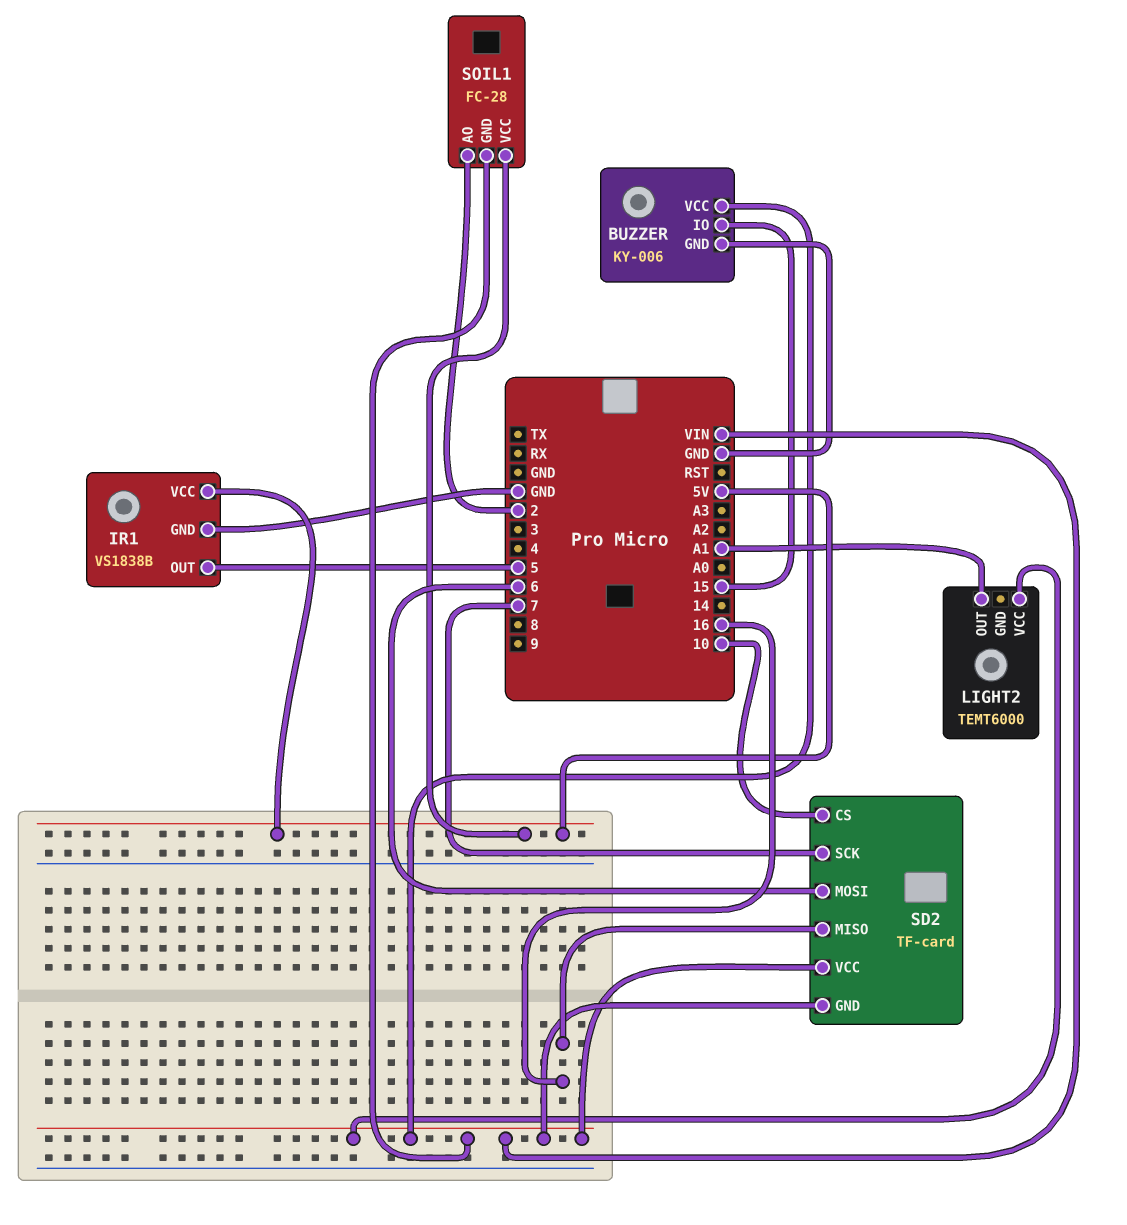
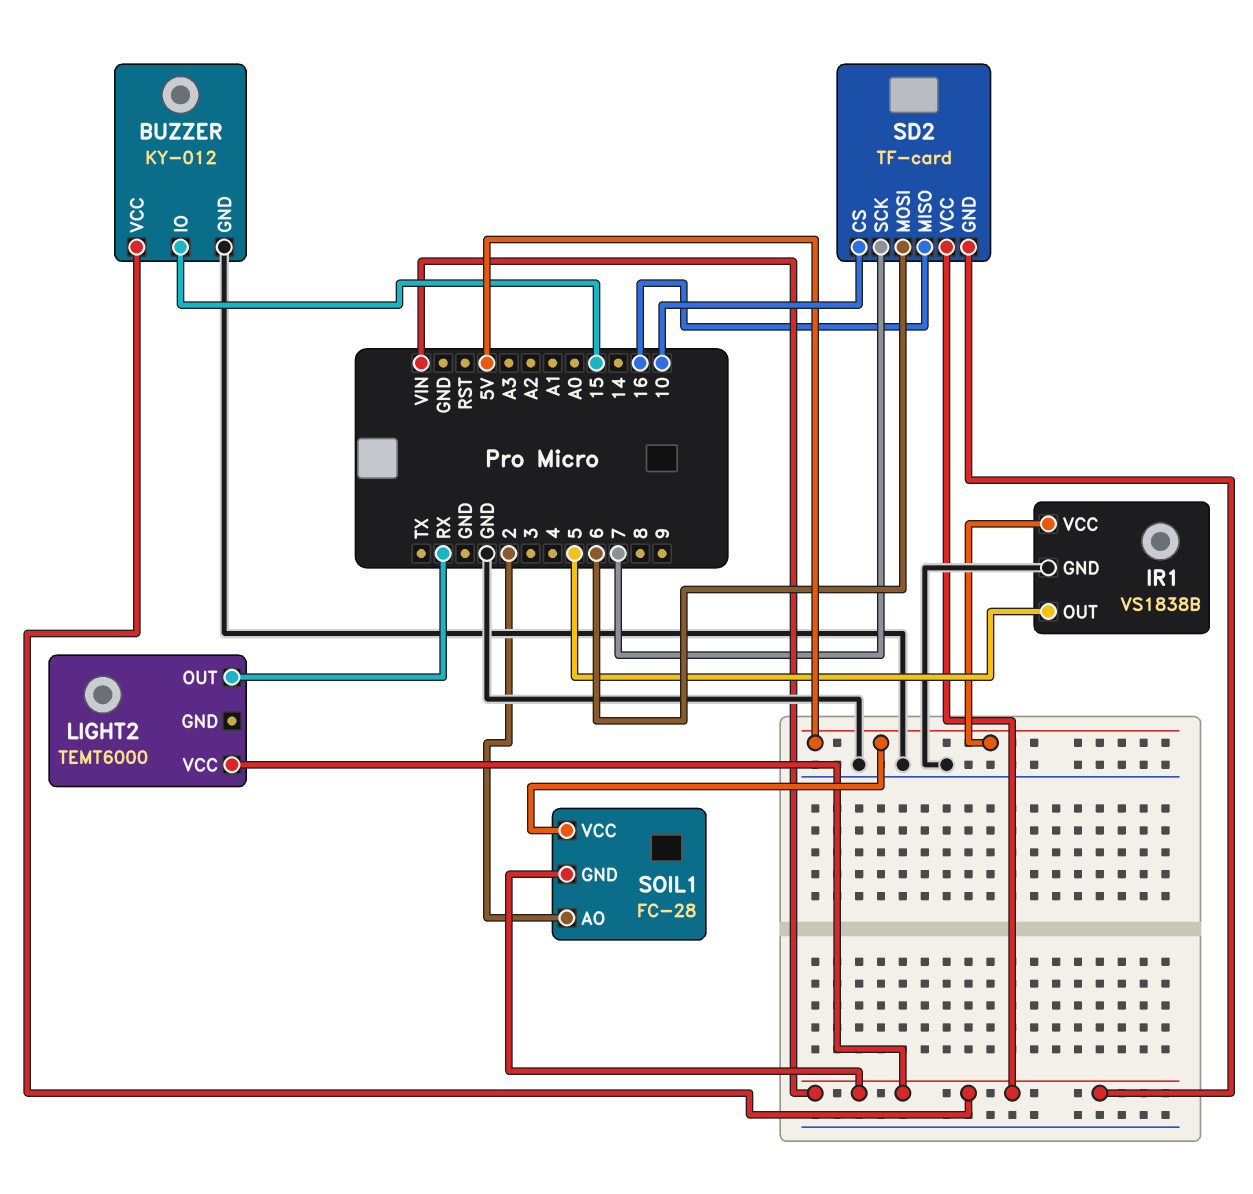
BUZZER: KY-006 -> KY-012
LIGHT2 pin OUT: A1 -> RX

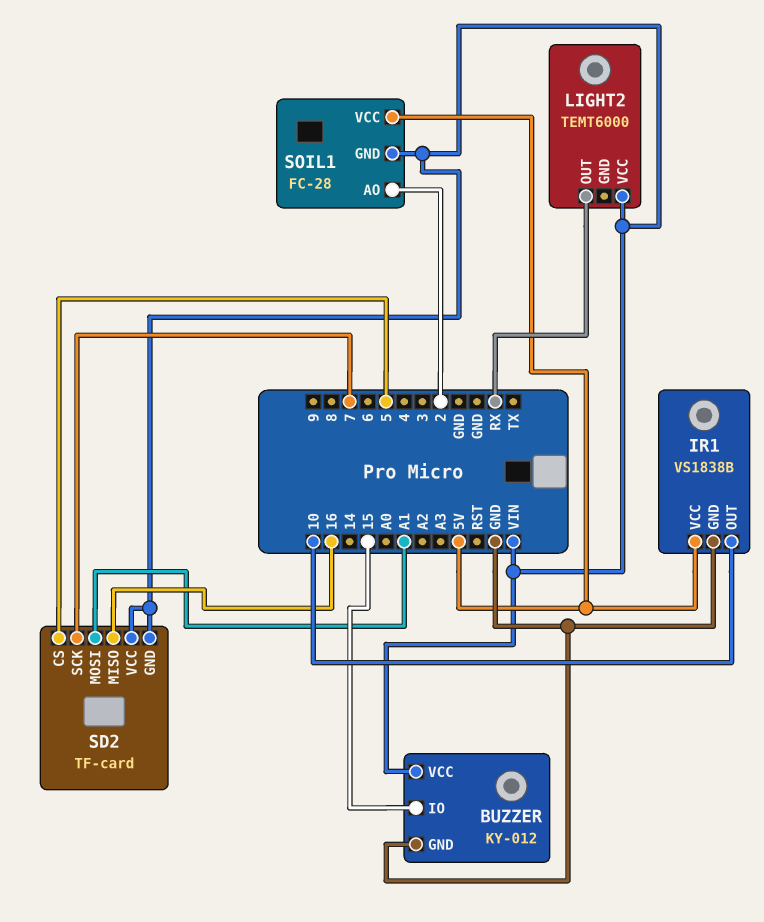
IR1 pin OUT: 5 -> 10
SD2 pin CS: 10 -> 5
SD2 pin MOSI: 6 -> A1

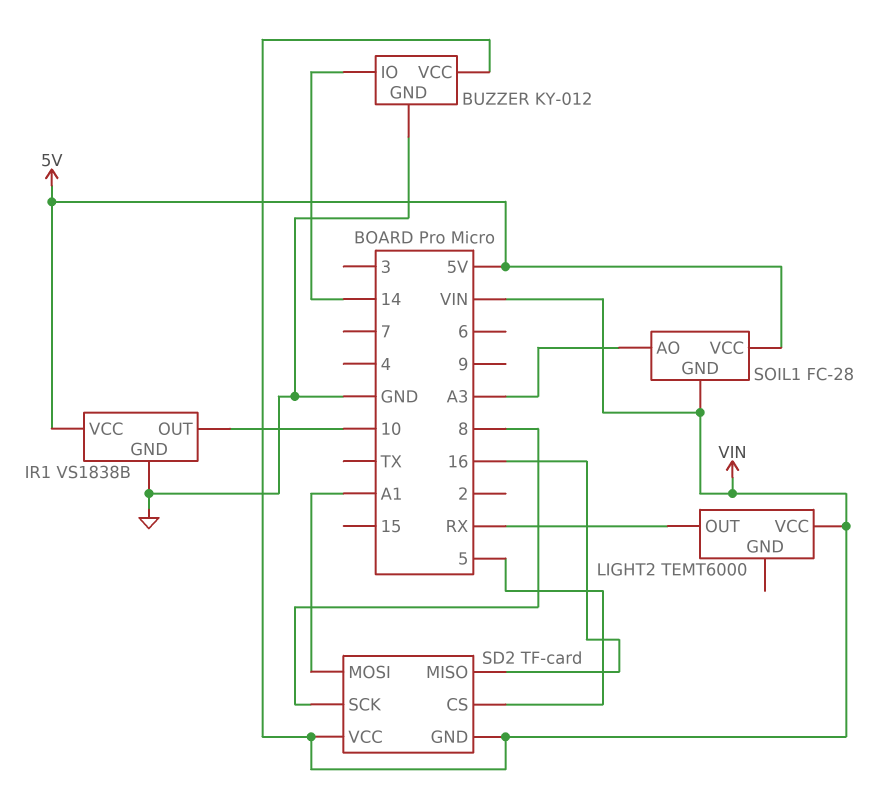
BUZZER pin IO: 15 -> 14
SD2 pin SCK: 7 -> 8
SOIL1 pin AO: 2 -> A3

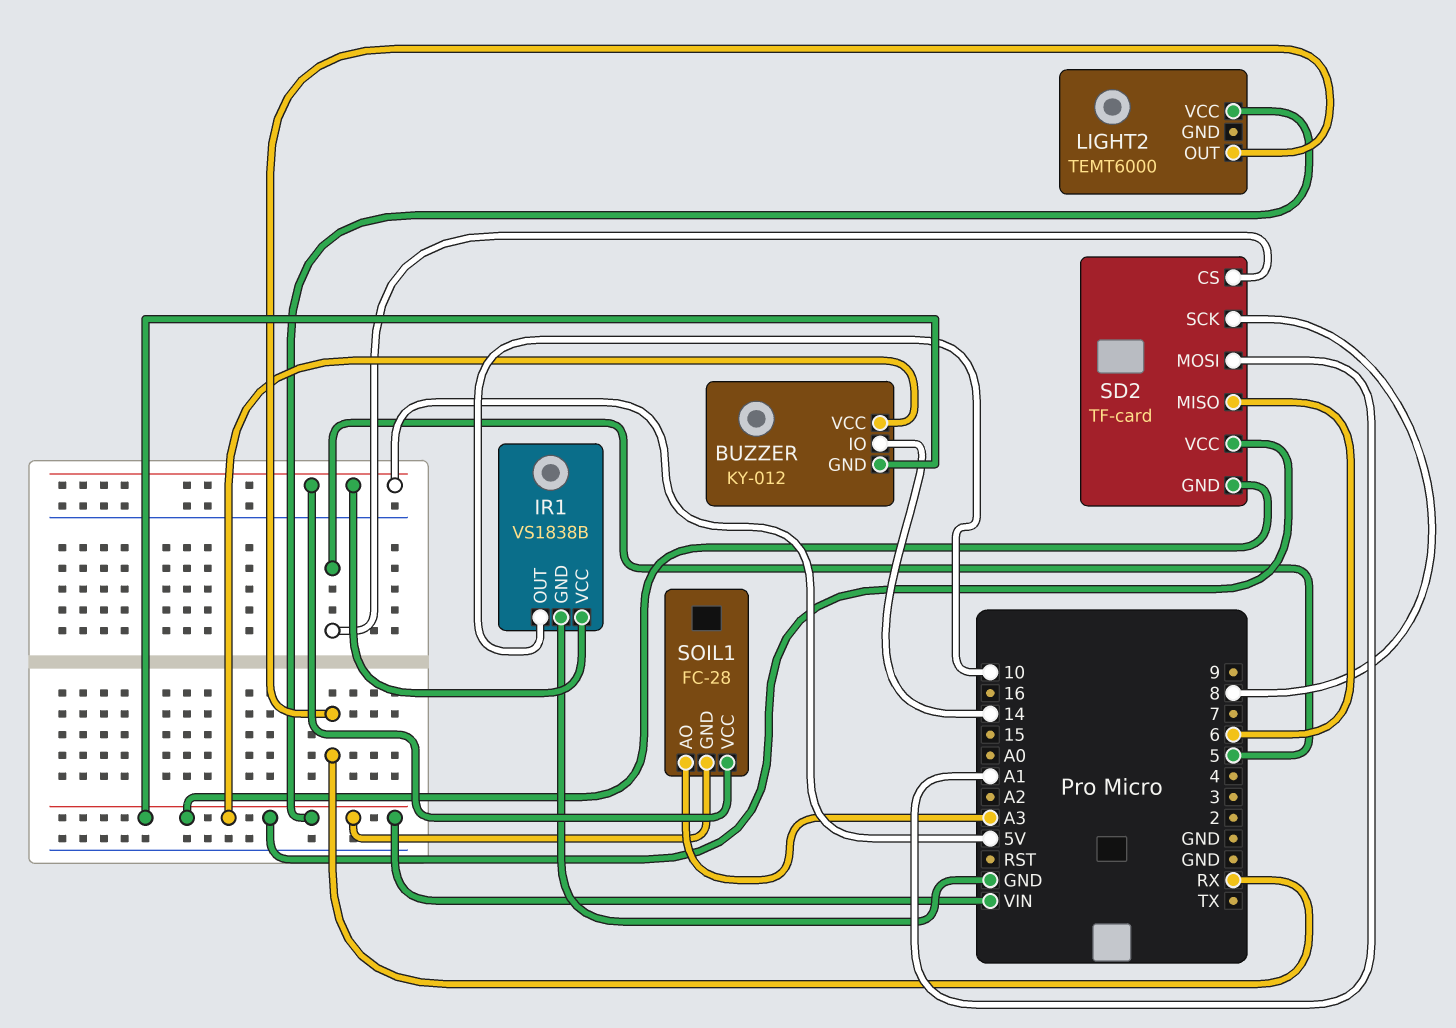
BUZZER pin GND: GND -> VIN
SD2 pin MISO: 16 -> 6

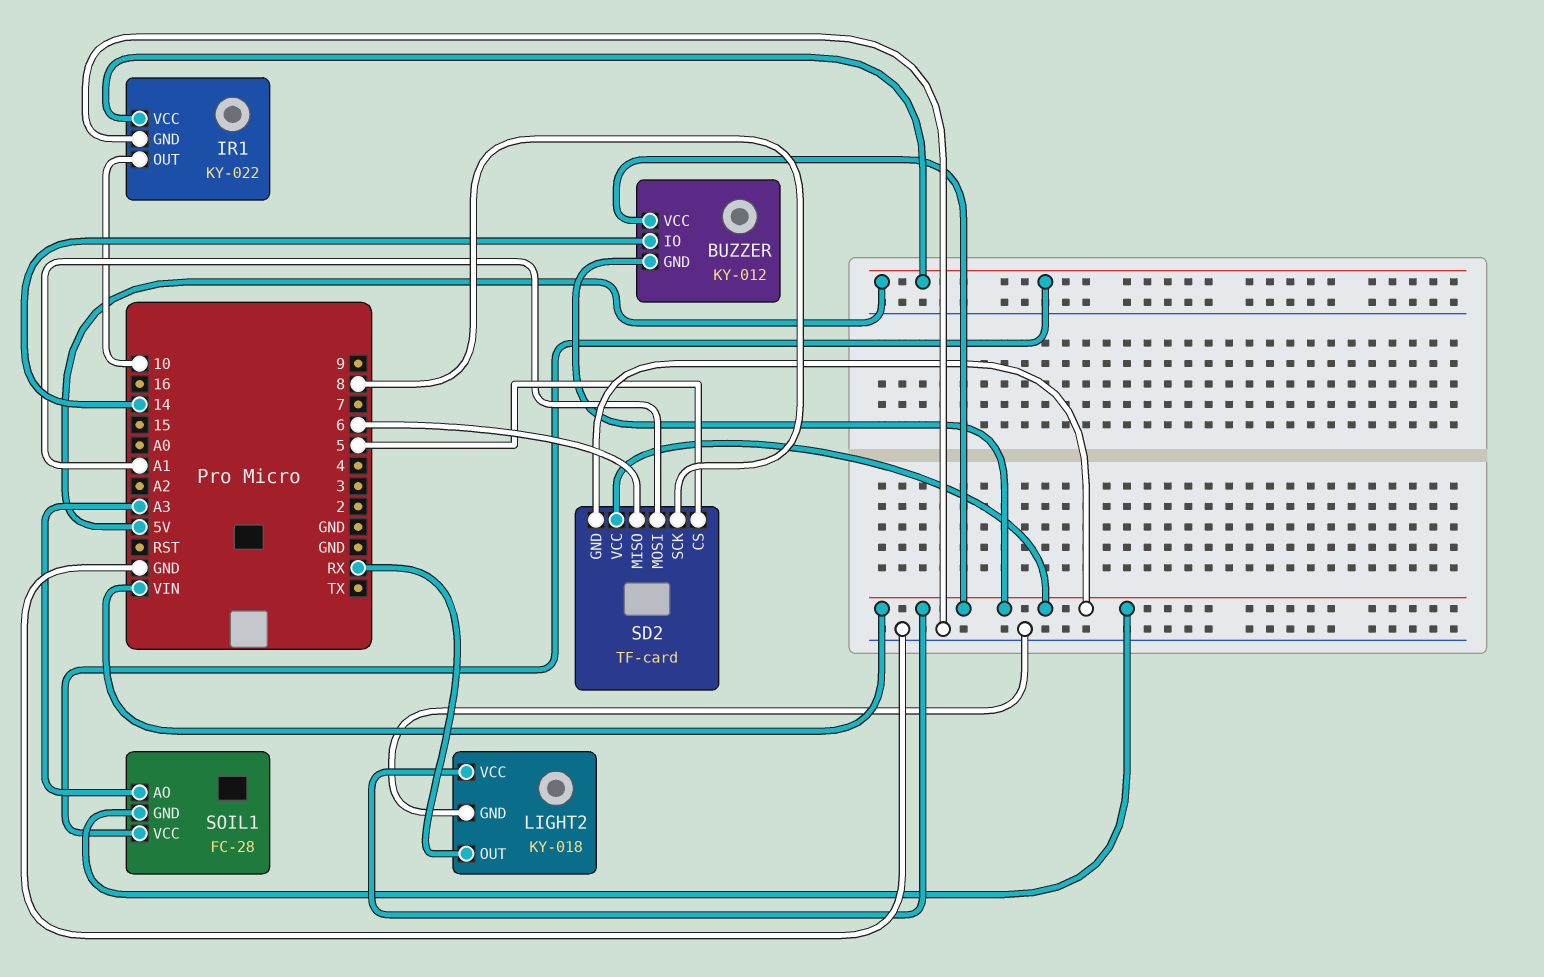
IR1: VS1838B -> KY-022
LIGHT2: TEMT6000 -> KY-018
LIGHT2 pin GND: none -> GND

